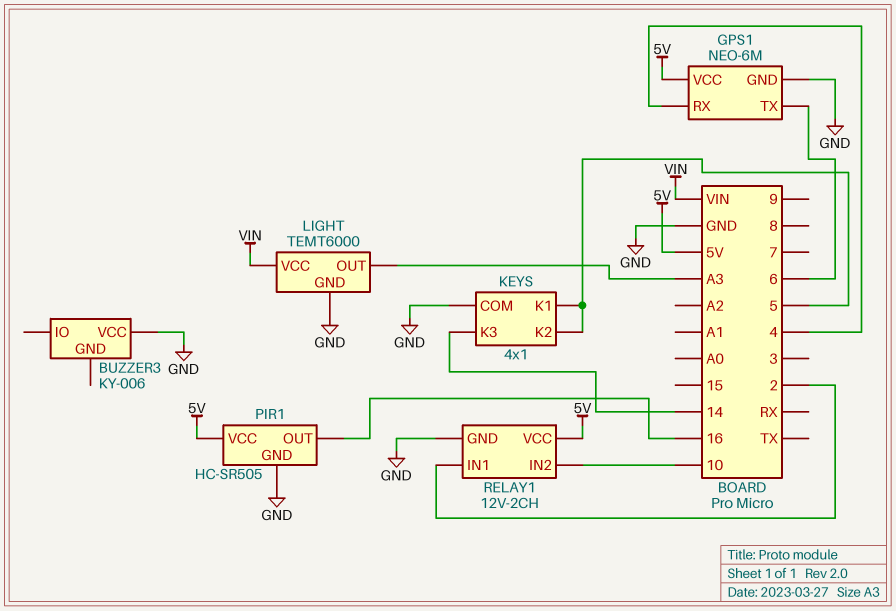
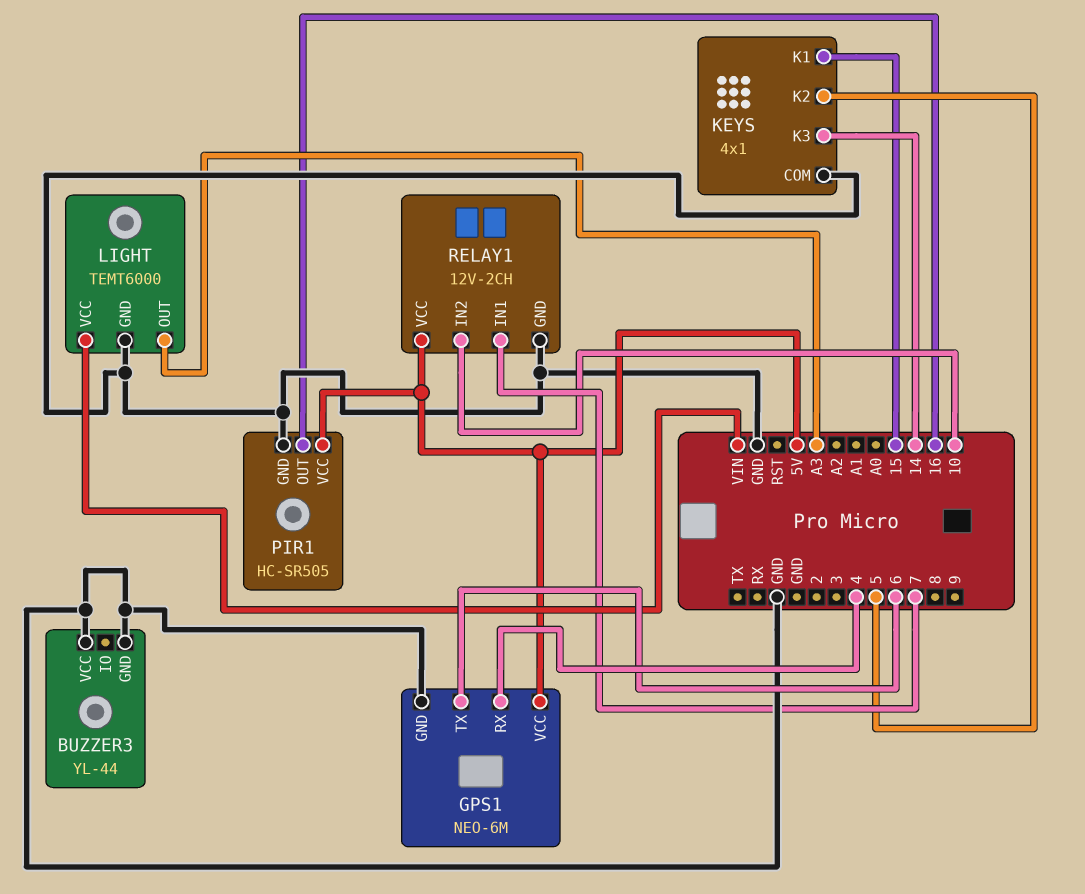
BUZZER3: KY-006 -> YL-44
BUZZER3 pin GND: none -> GND
KEYS pin K1: 5 -> 15
RELAY1 pin IN1: 2 -> 7

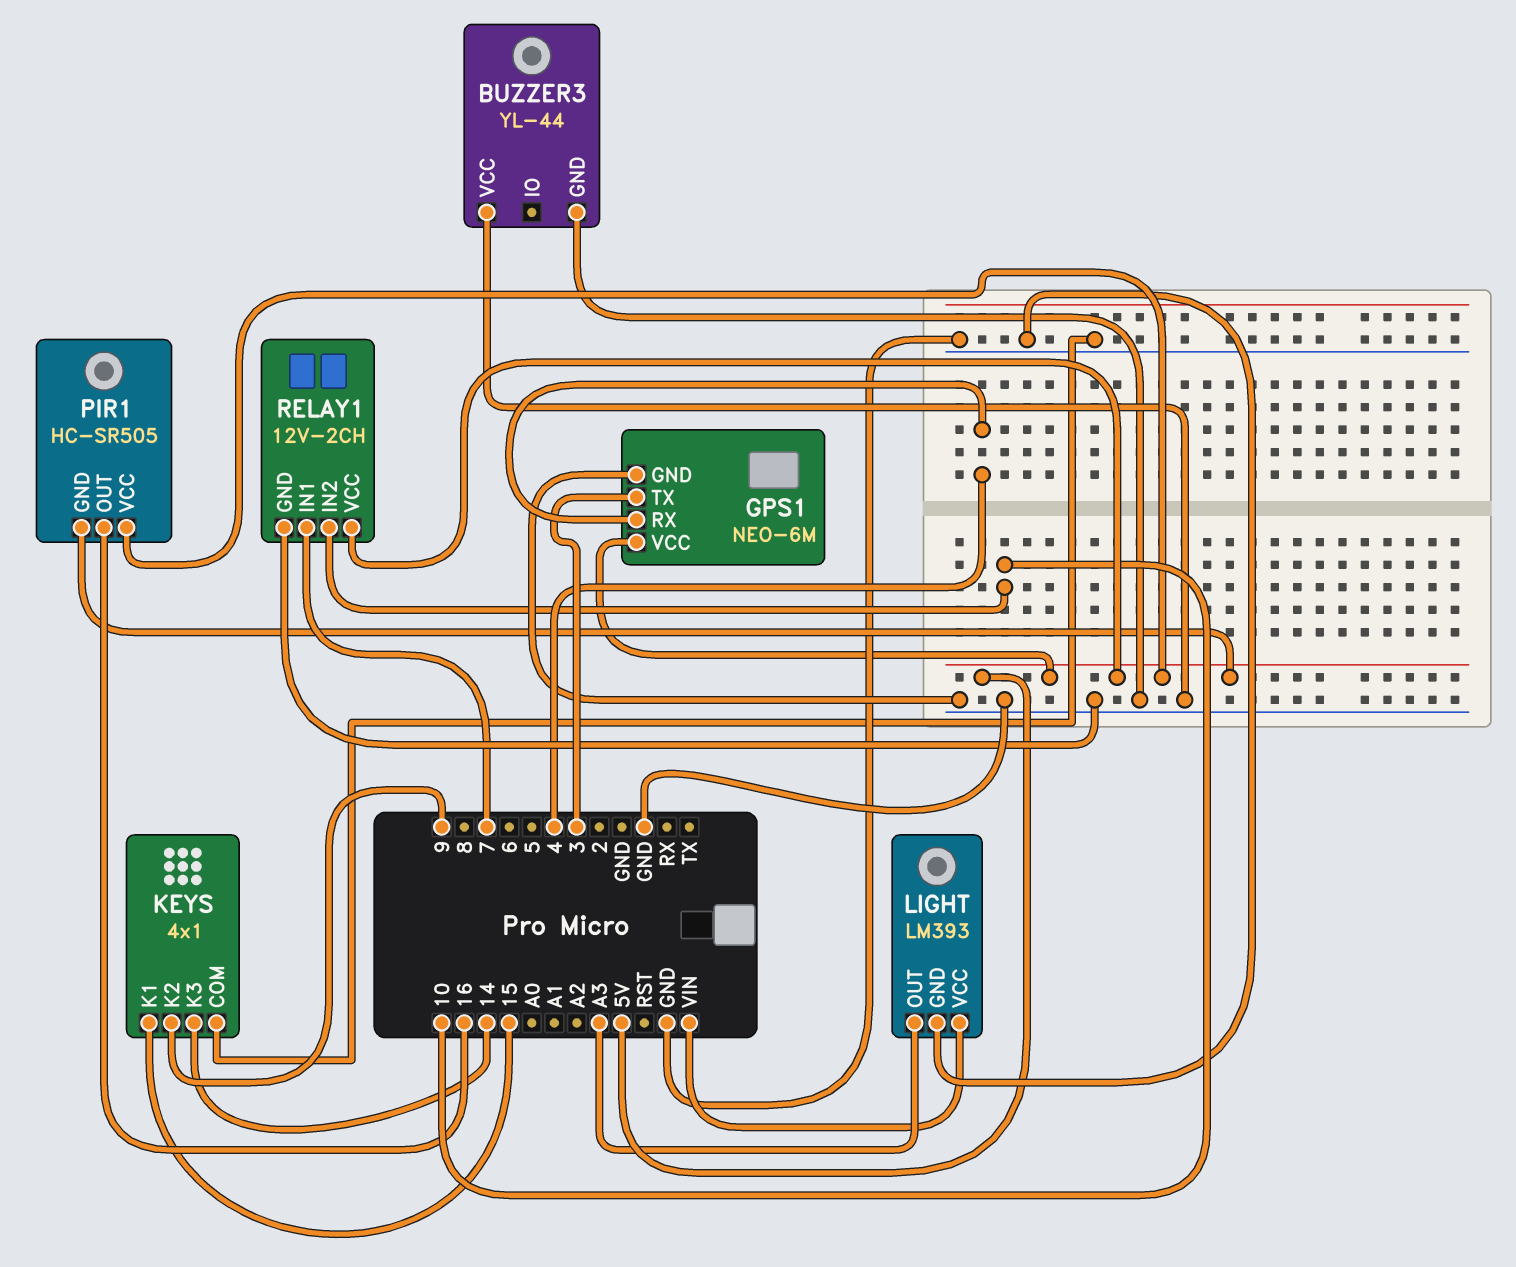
GPS1 pin TX: 6 -> 3
KEYS pin K2: 5 -> 9
LIGHT: TEMT6000 -> LM393
PIR1 pin GND: GND -> 5V

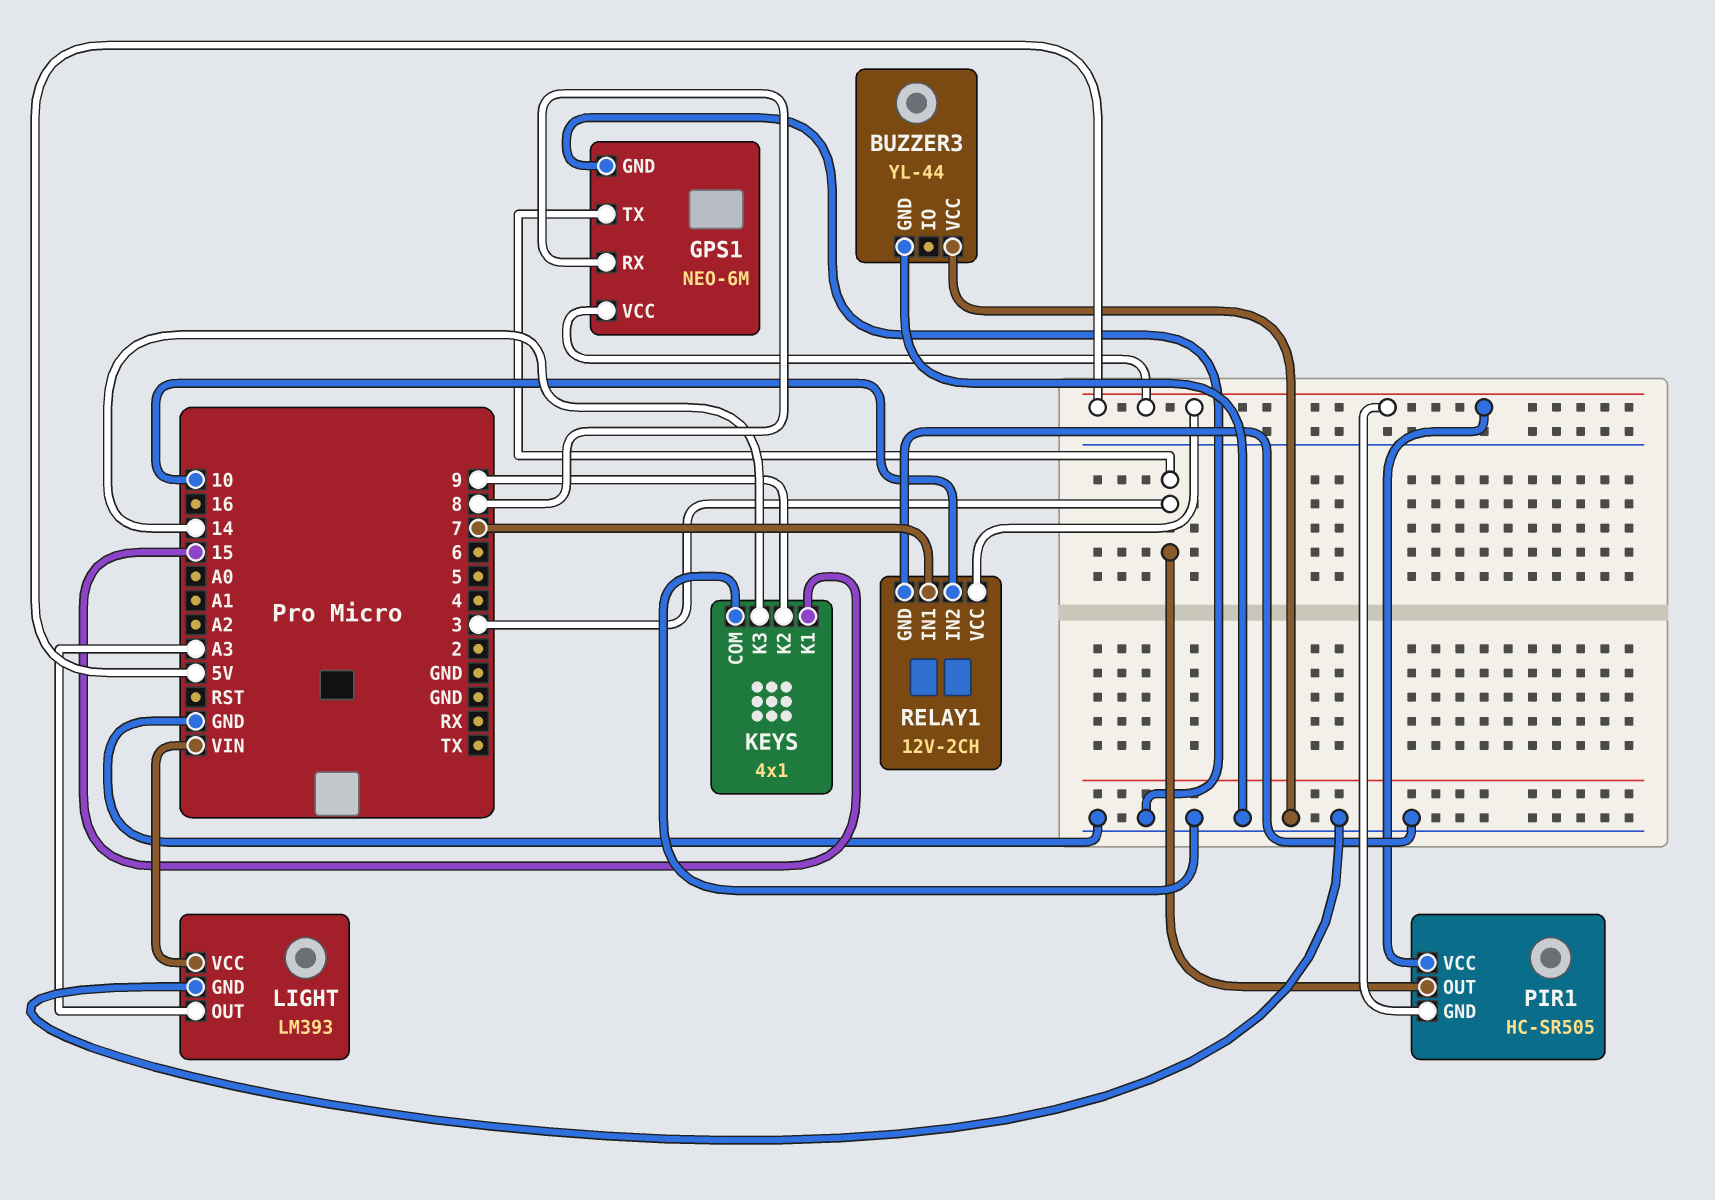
GPS1 pin RX: 4 -> 8
PIR1 pin OUT: 16 -> 3

